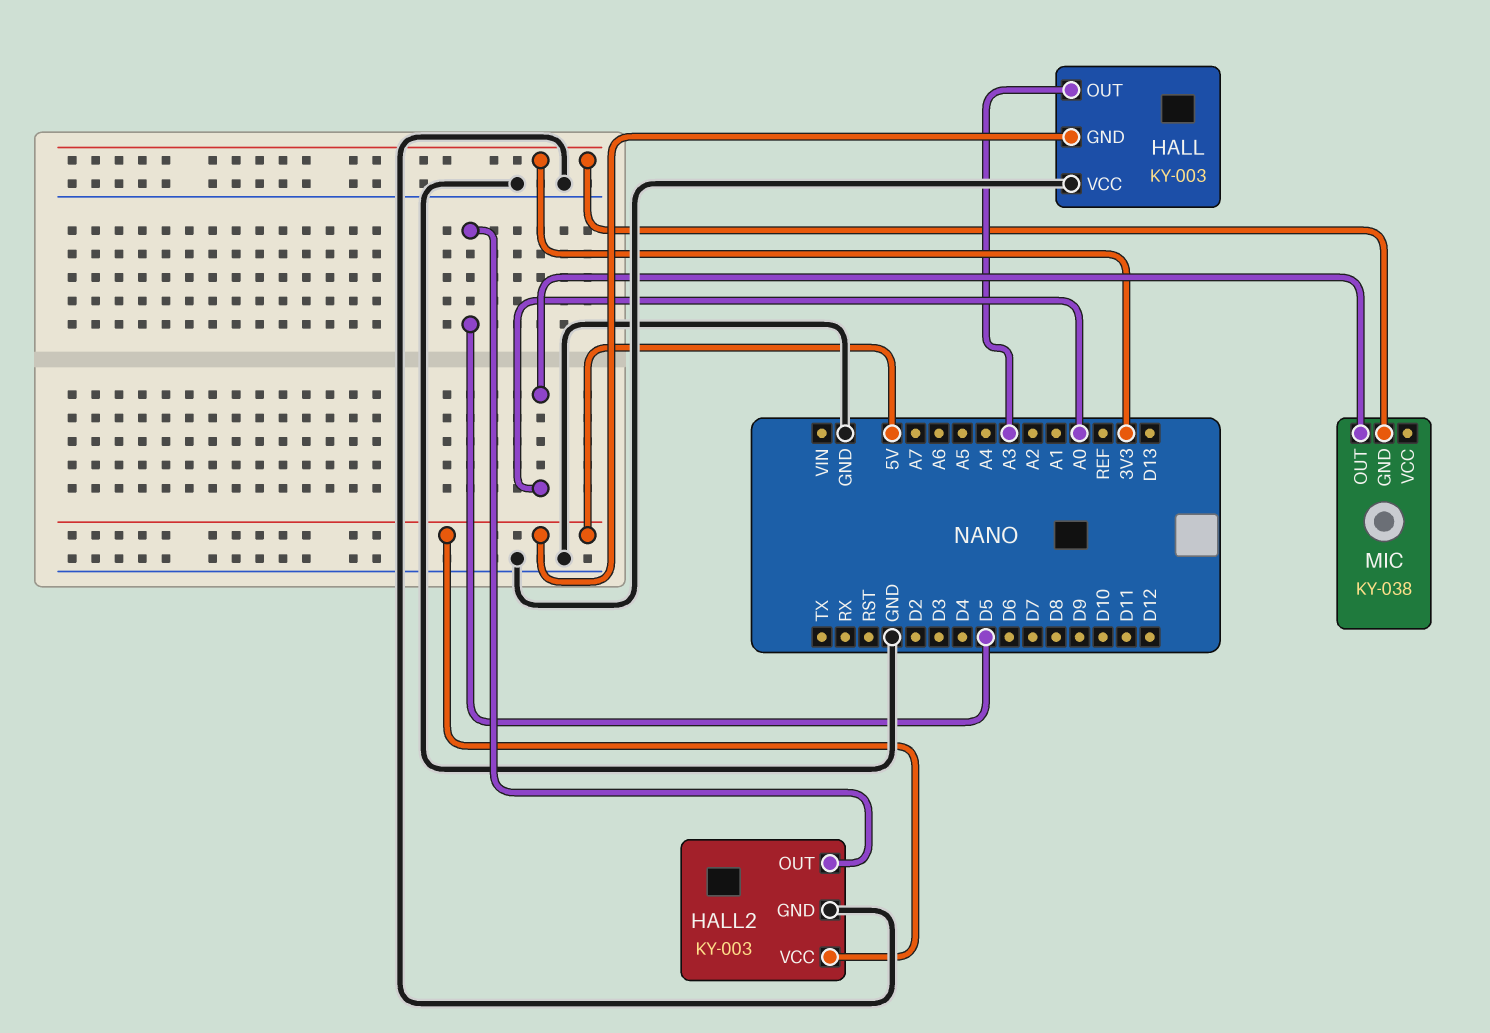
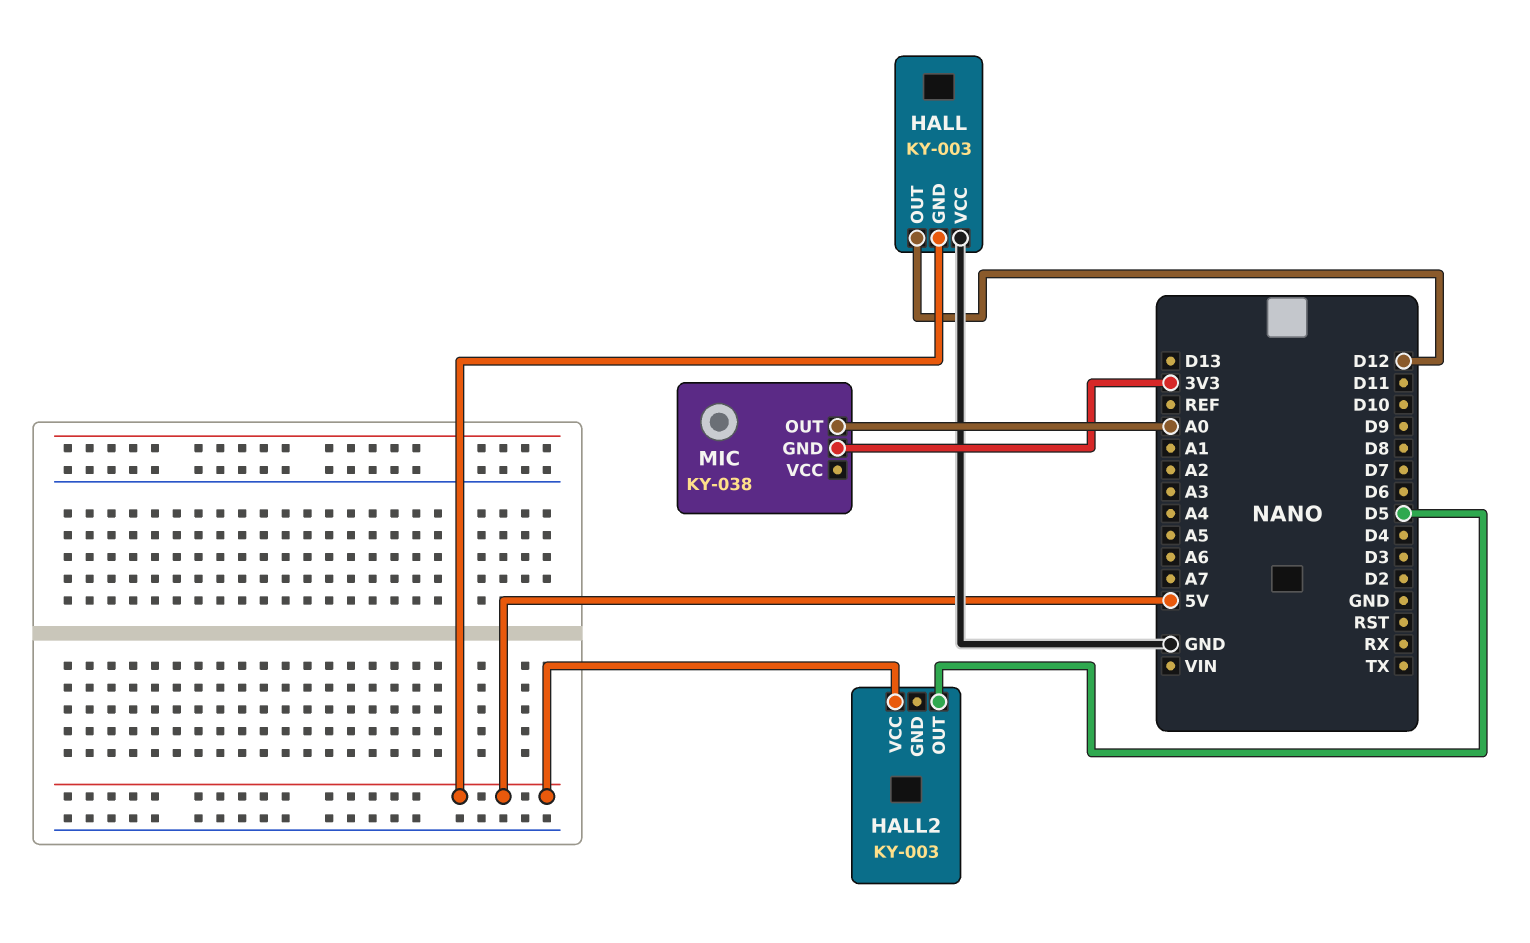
HALL pin OUT: A3 -> D12
HALL2 pin GND: GND -> none

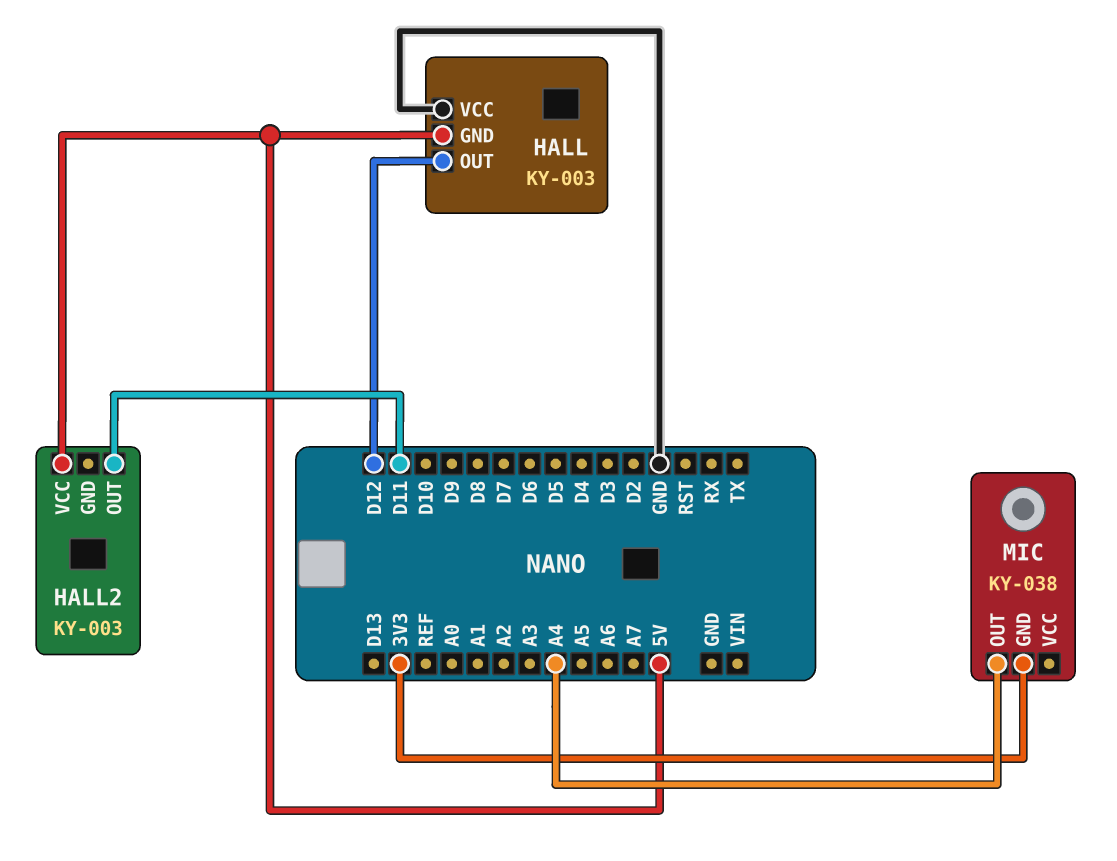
HALL2 pin OUT: D5 -> D11
MIC pin OUT: A0 -> A4

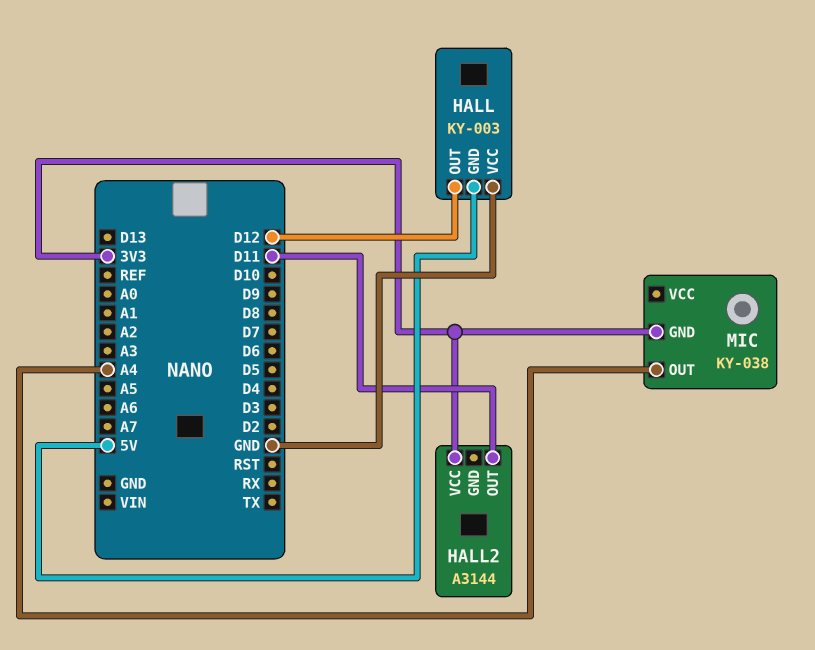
HALL2: KY-003 -> A3144
HALL2 pin VCC: 5V -> 3V3

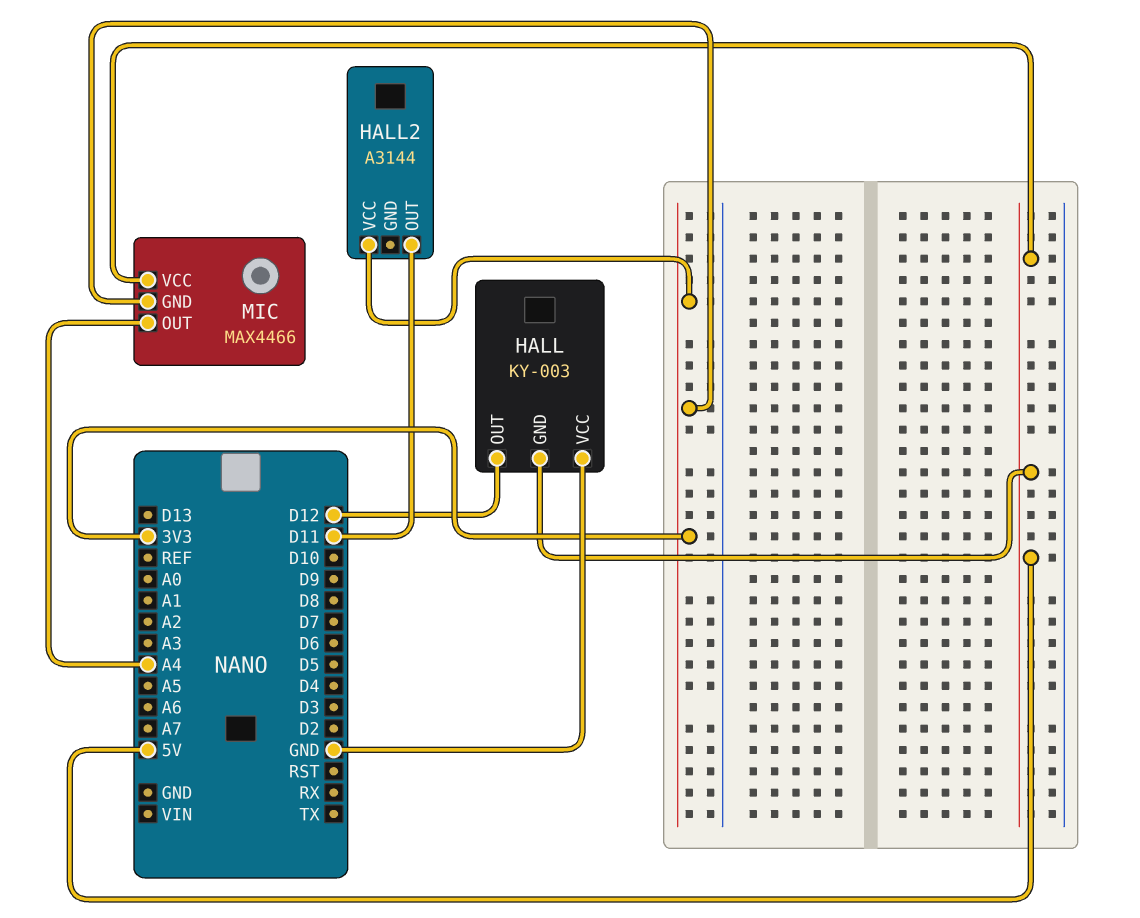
MIC: KY-038 -> MAX4466
MIC pin VCC: none -> 5V

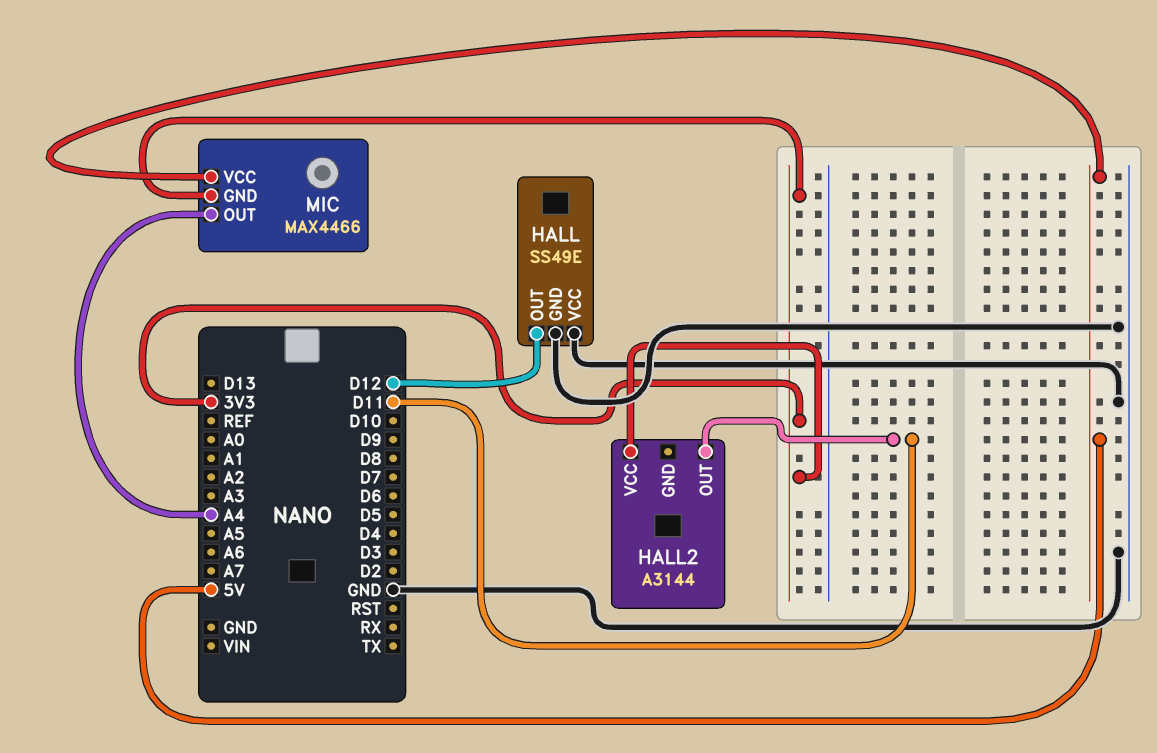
HALL: KY-003 -> SS49E
HALL pin GND: 5V -> GND

